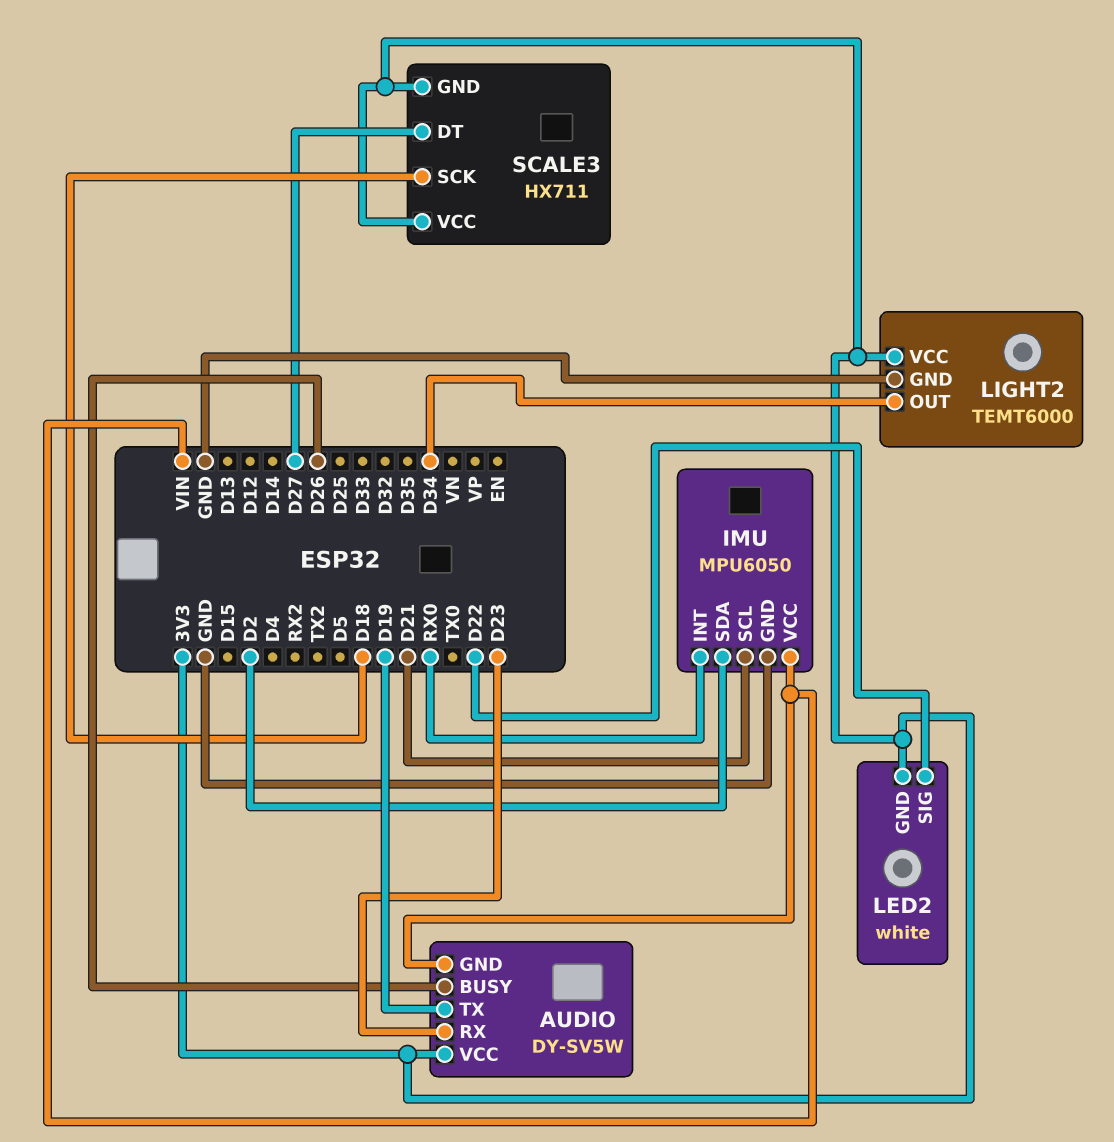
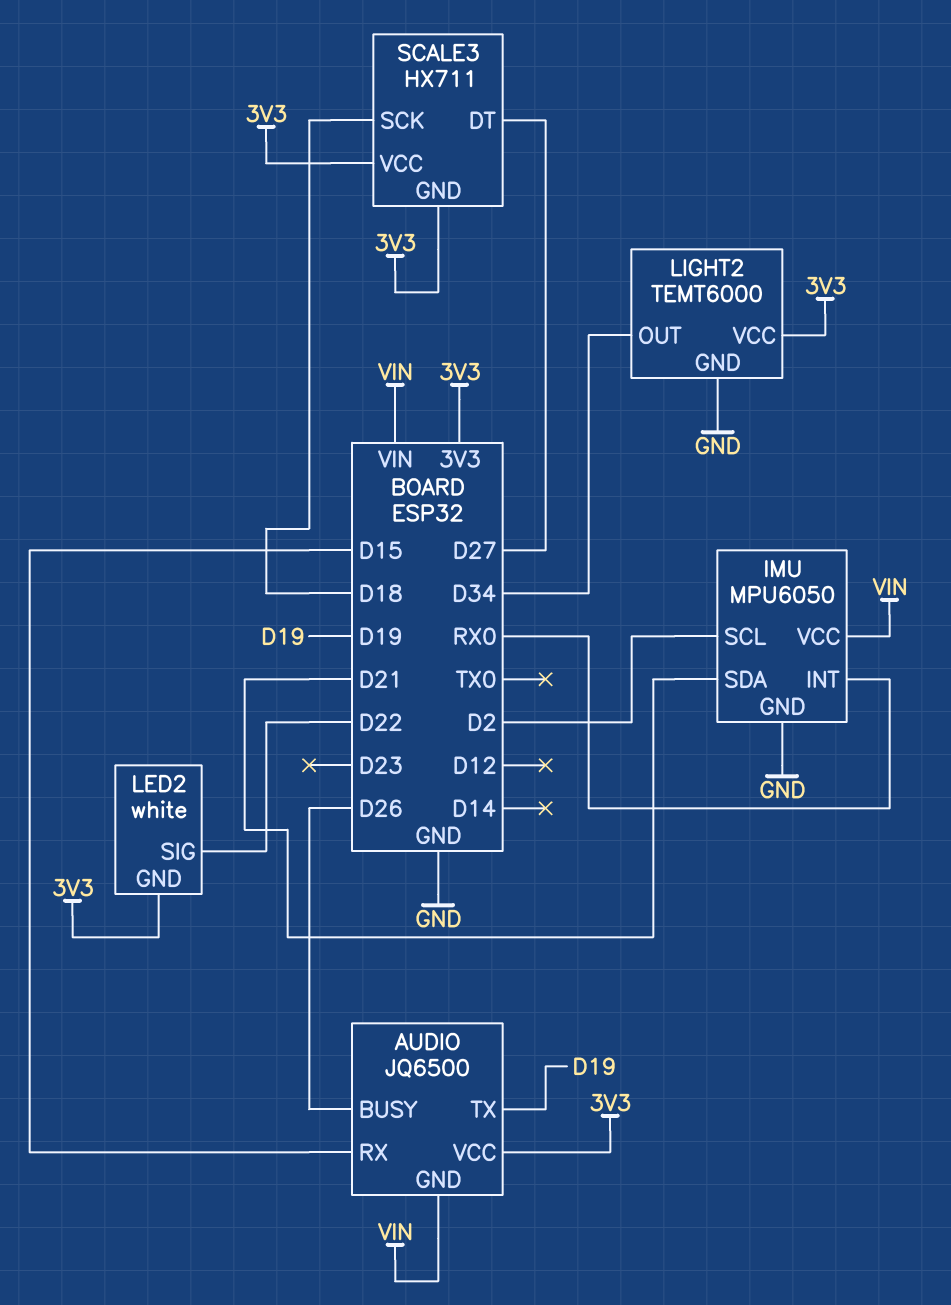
AUDIO: DY-SV5W -> JQ6500
AUDIO pin RX: D23 -> D15
IMU pin SCL: D21 -> D2
IMU pin SDA: D2 -> D21

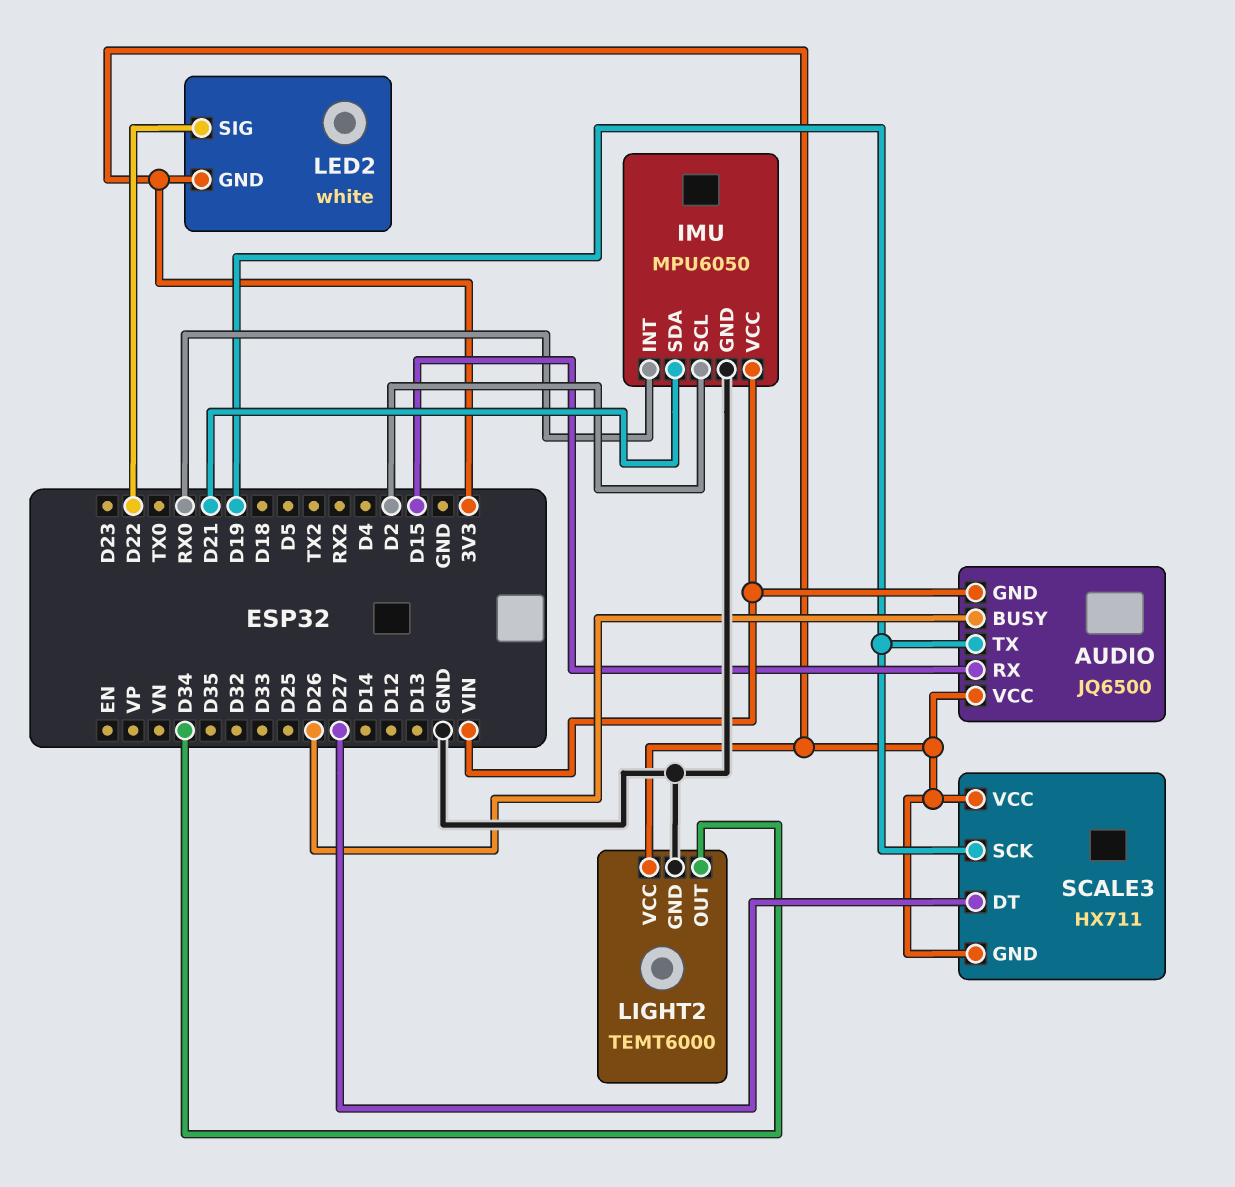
SCALE3 pin SCK: D18 -> D19

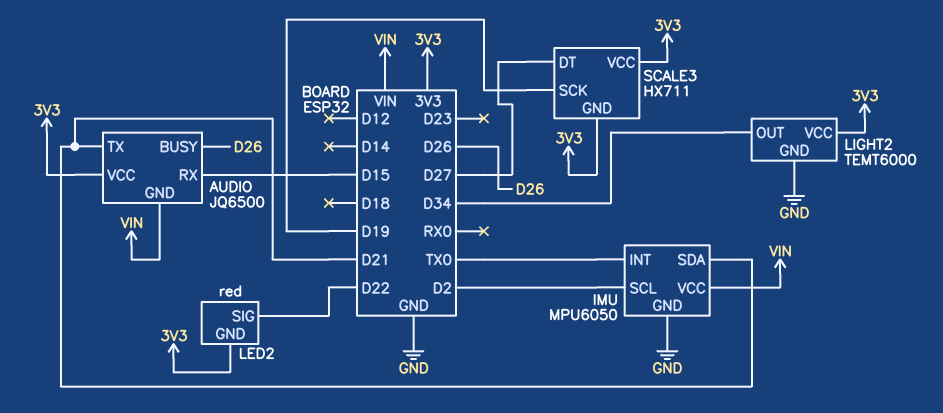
AUDIO pin TX: D19 -> D21
IMU pin INT: RX0 -> TX0
LED2: white -> red

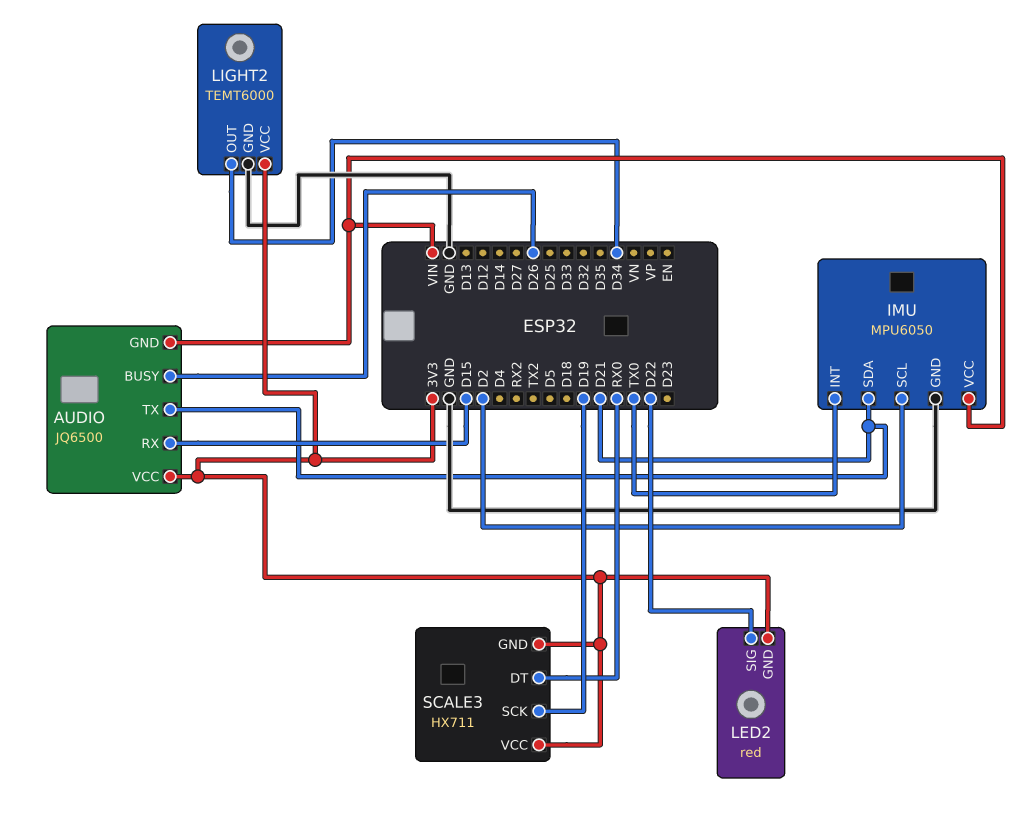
SCALE3 pin DT: D27 -> RX0

